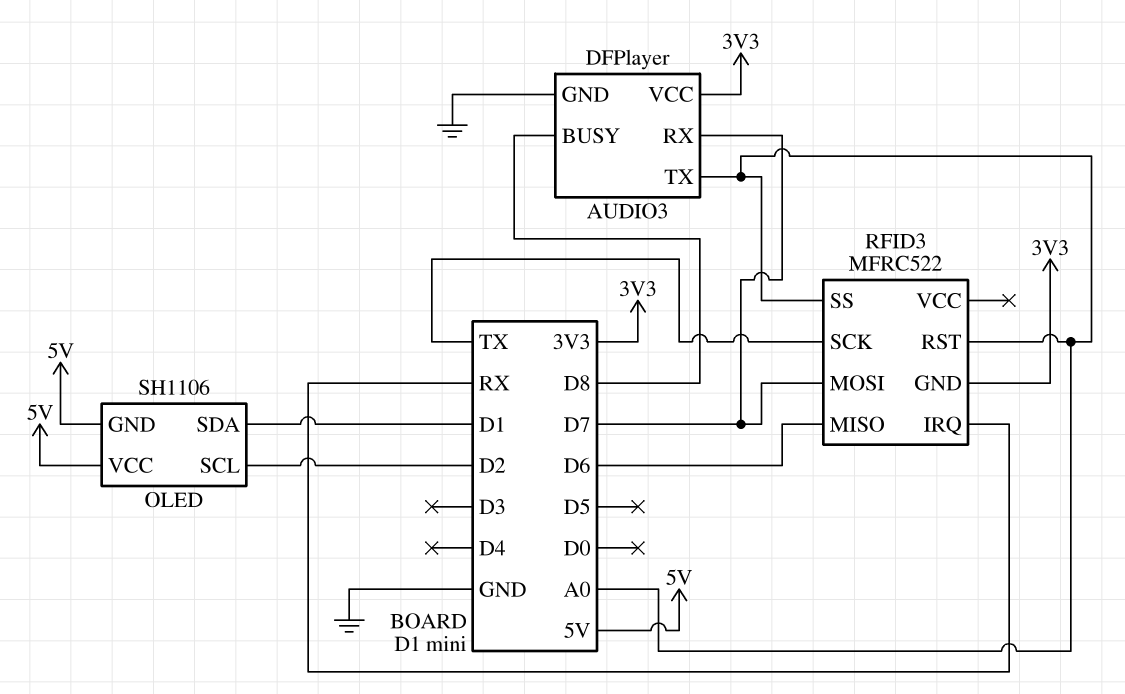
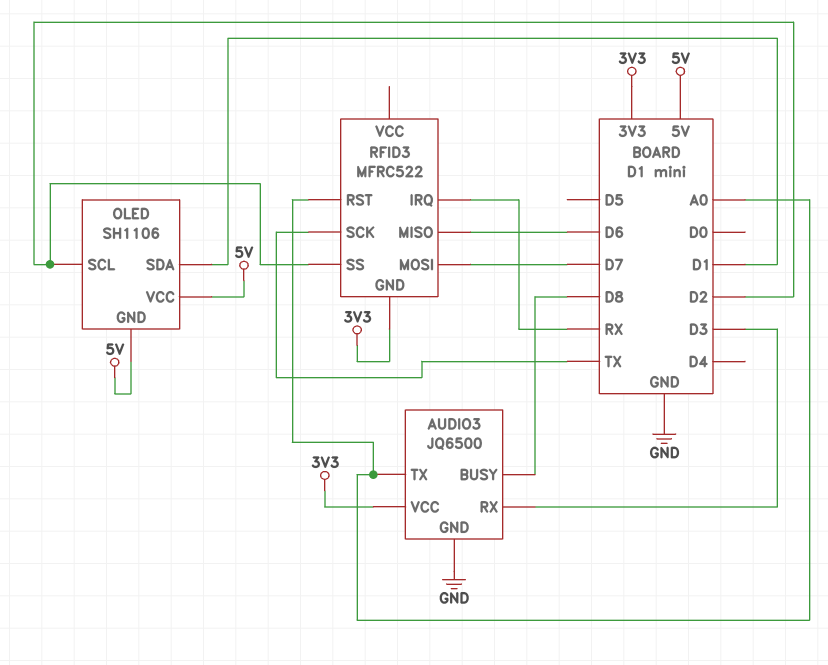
AUDIO3: DFPlayer -> JQ6500
AUDIO3 pin RX: D7 -> D3
RFID3 pin SS: A0 -> D2

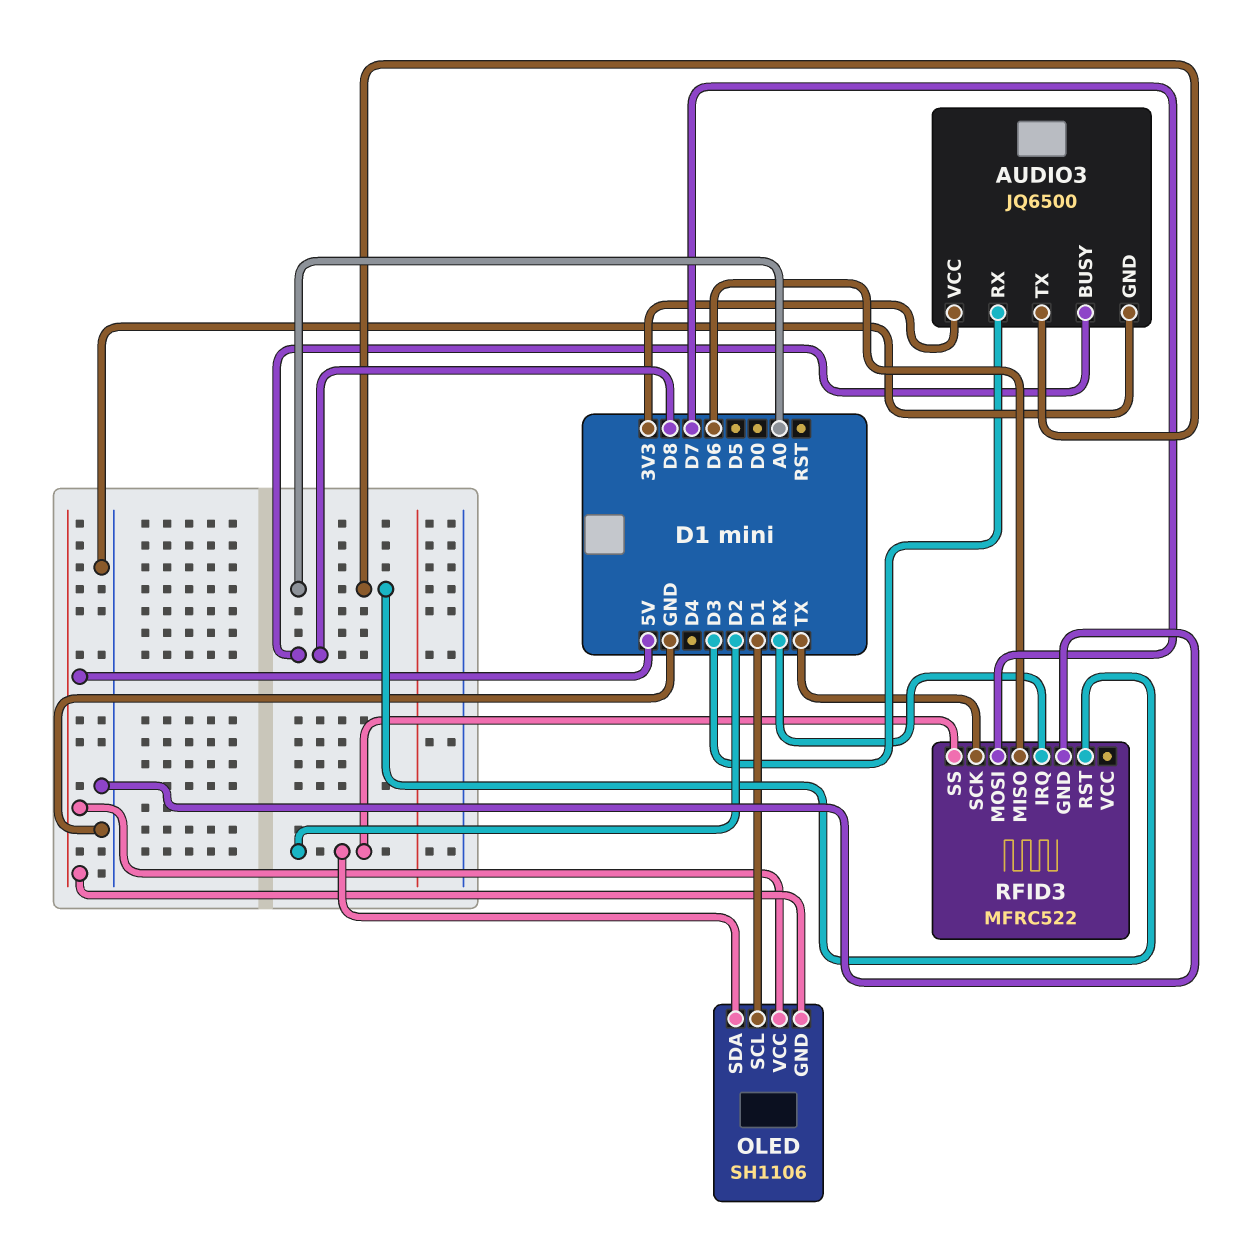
OLED pin SCL: D2 -> D1
OLED pin SDA: D1 -> D2
RFID3 pin GND: 3V3 -> GND

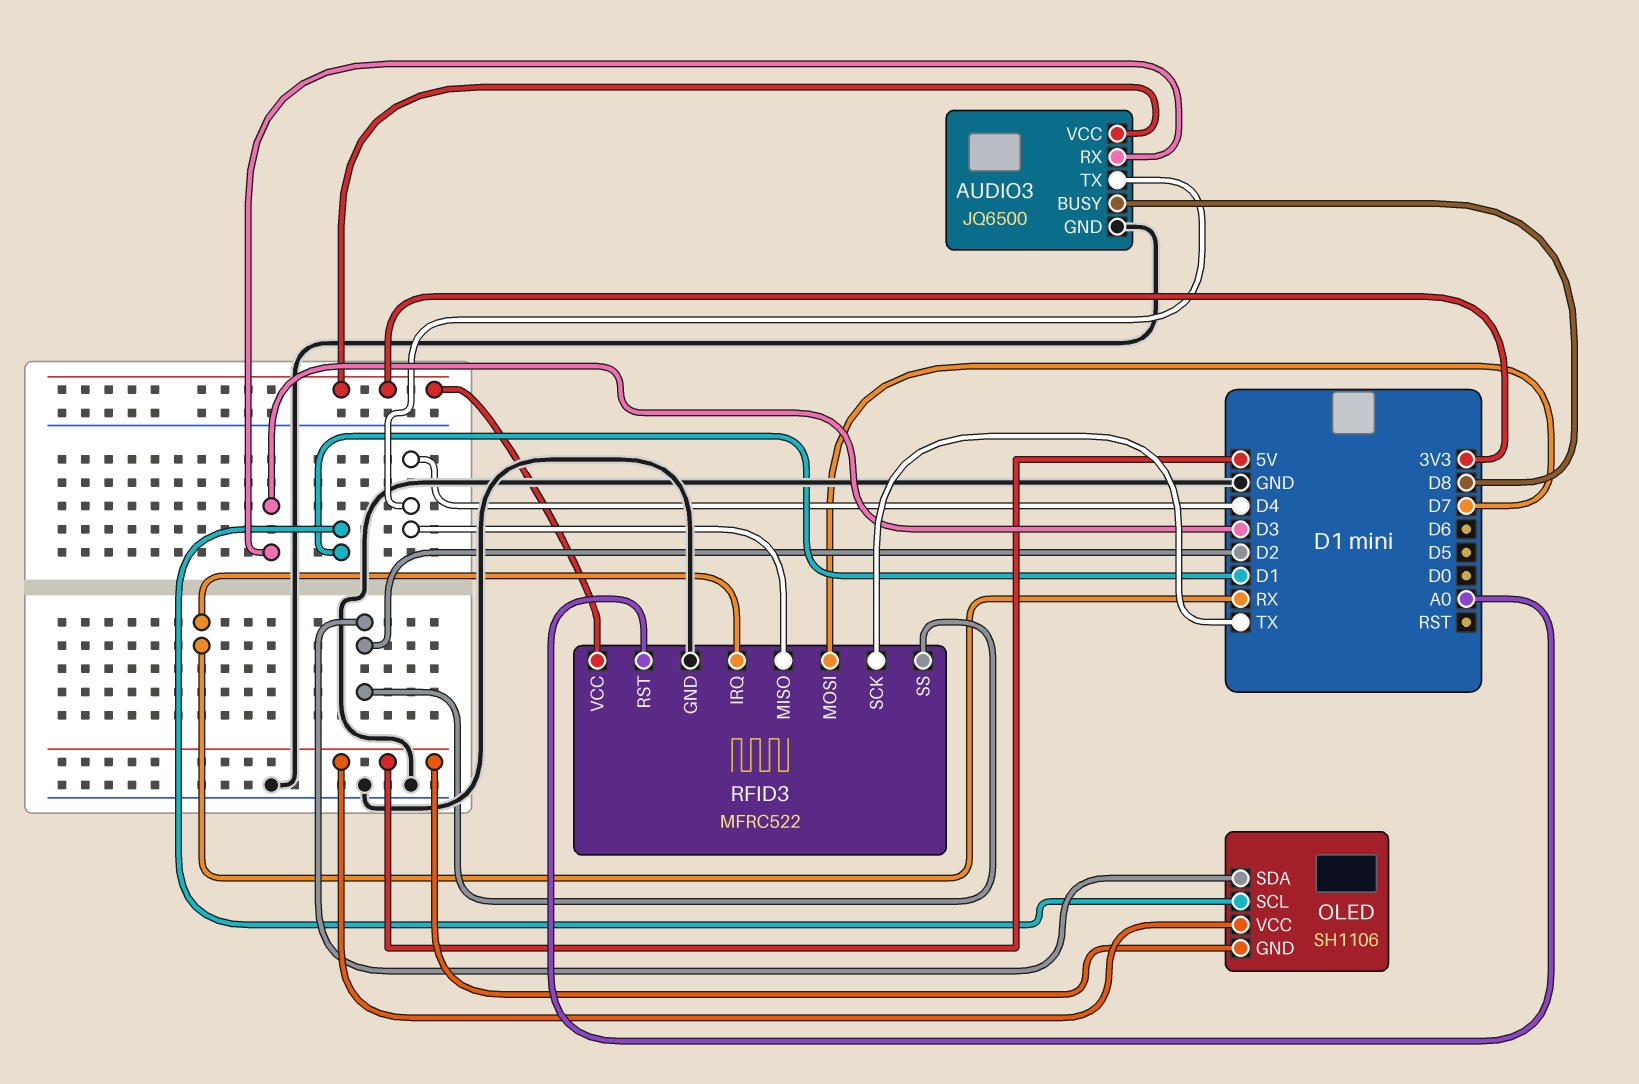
AUDIO3 pin TX: A0 -> D4
RFID3 pin MISO: D6 -> D4
RFID3 pin VCC: none -> 3V3

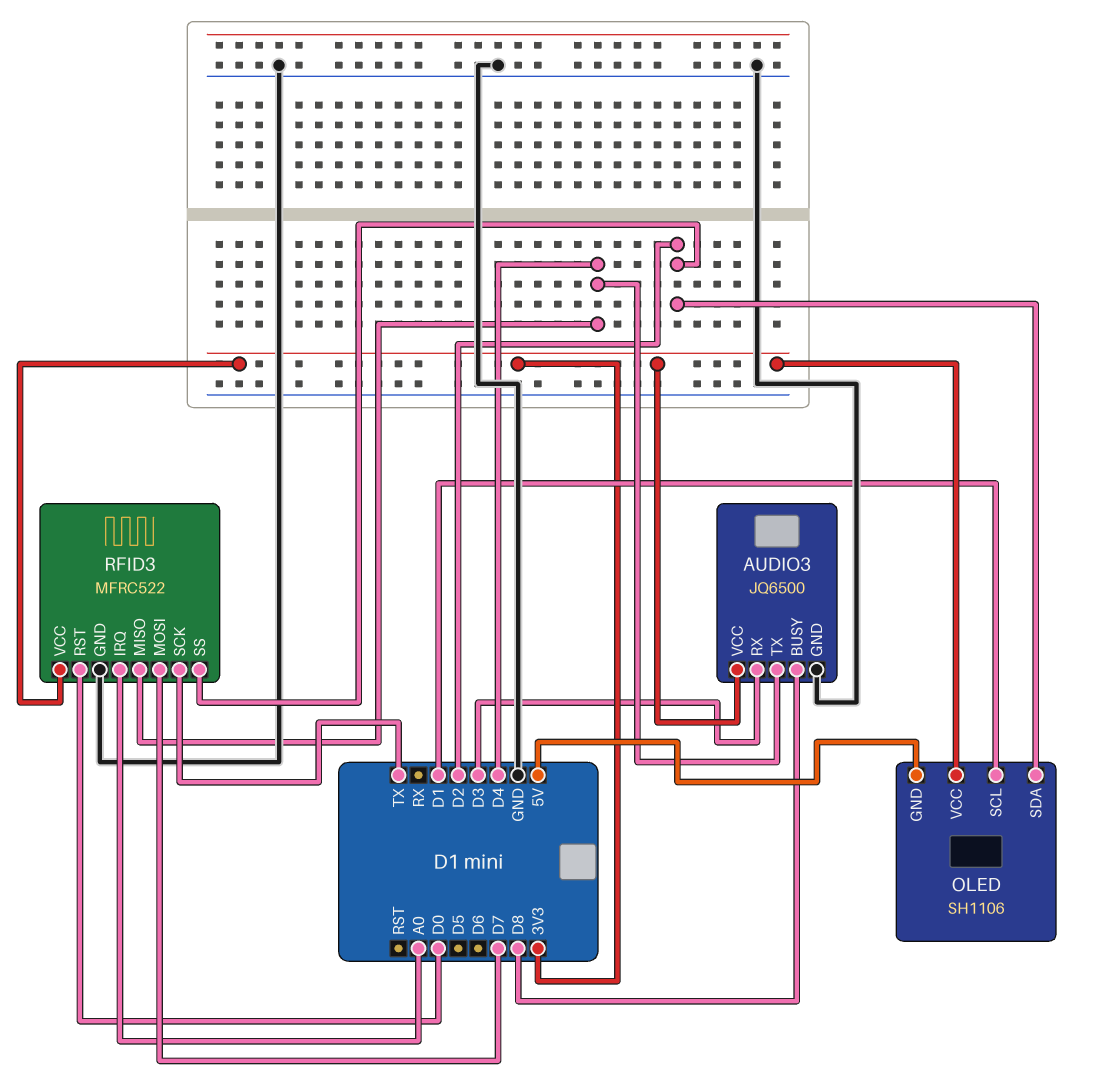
OLED pin VCC: 5V -> 3V3
RFID3 pin IRQ: RX -> A0
RFID3 pin RST: A0 -> D0

